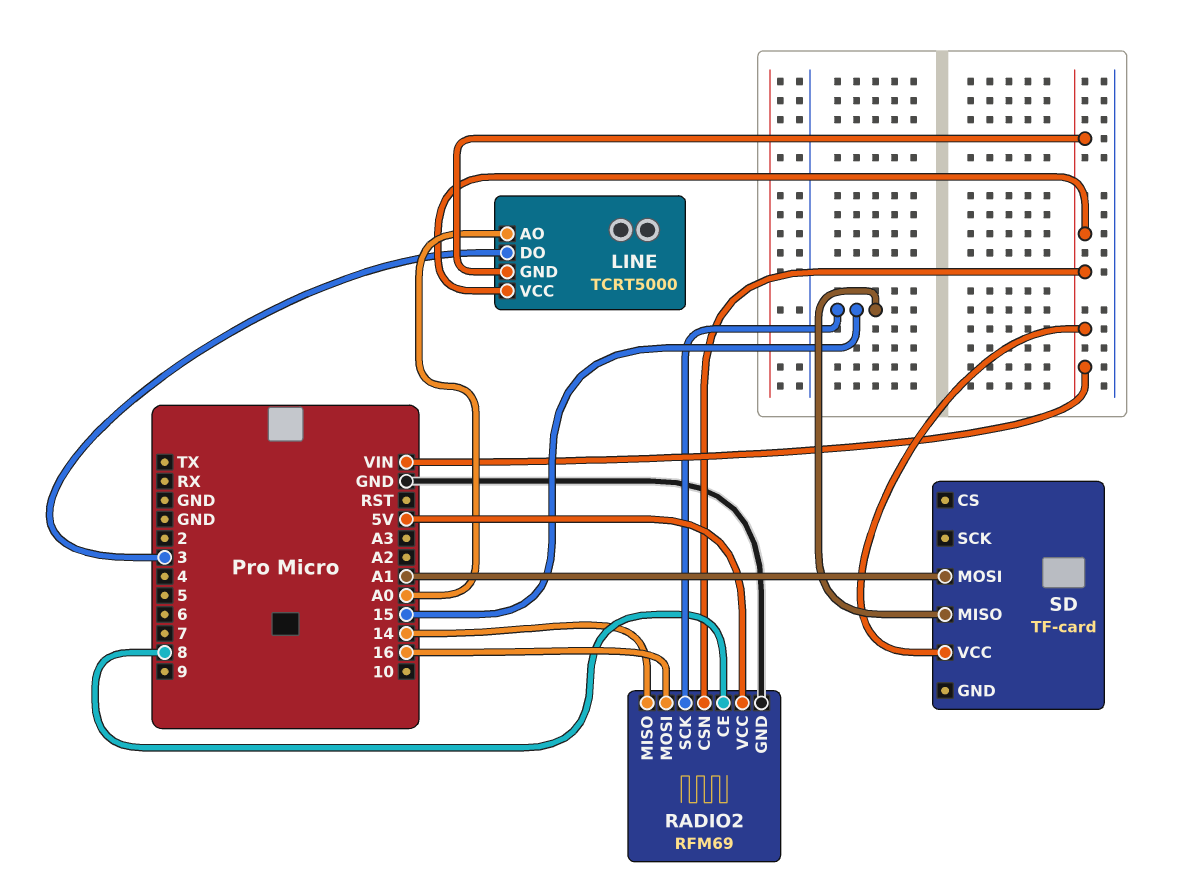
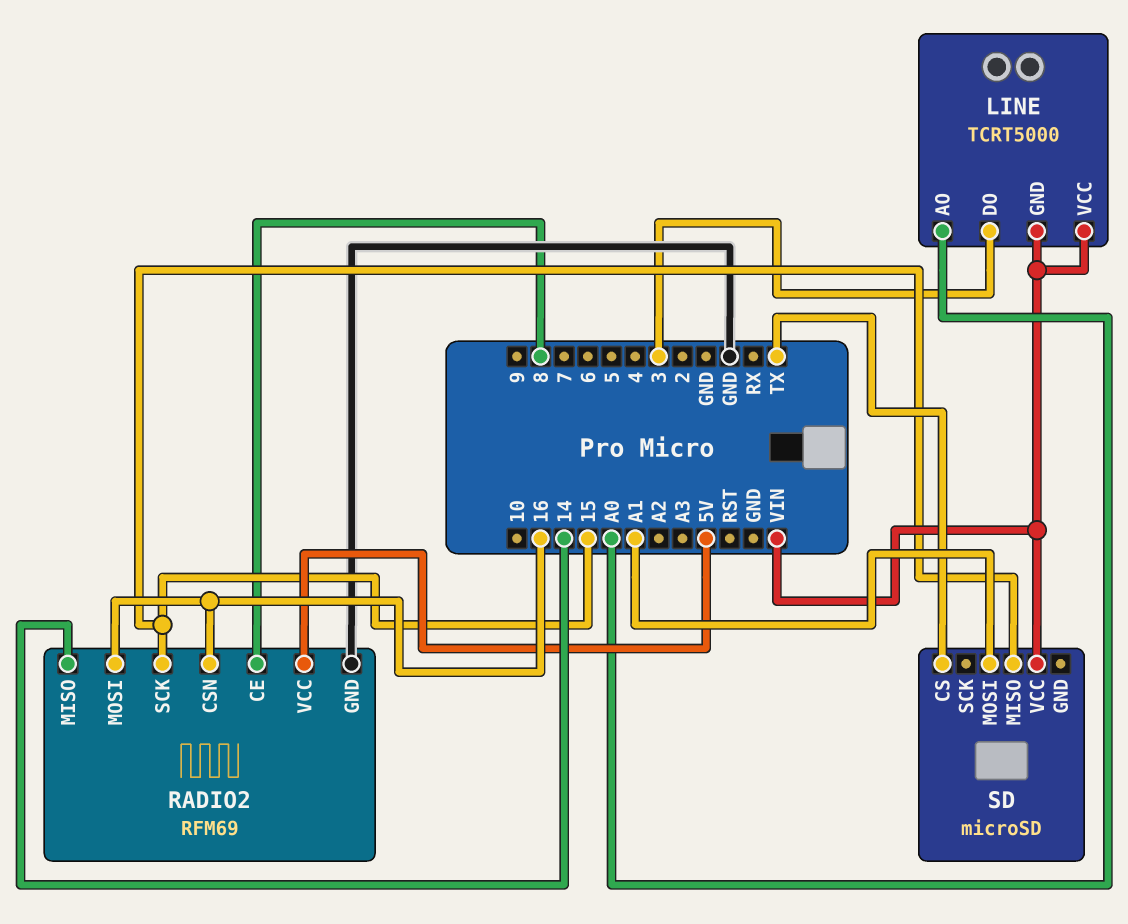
RADIO2 pin CSN: VIN -> 16
SD: TF-card -> microSD
SD pin CS: none -> TX

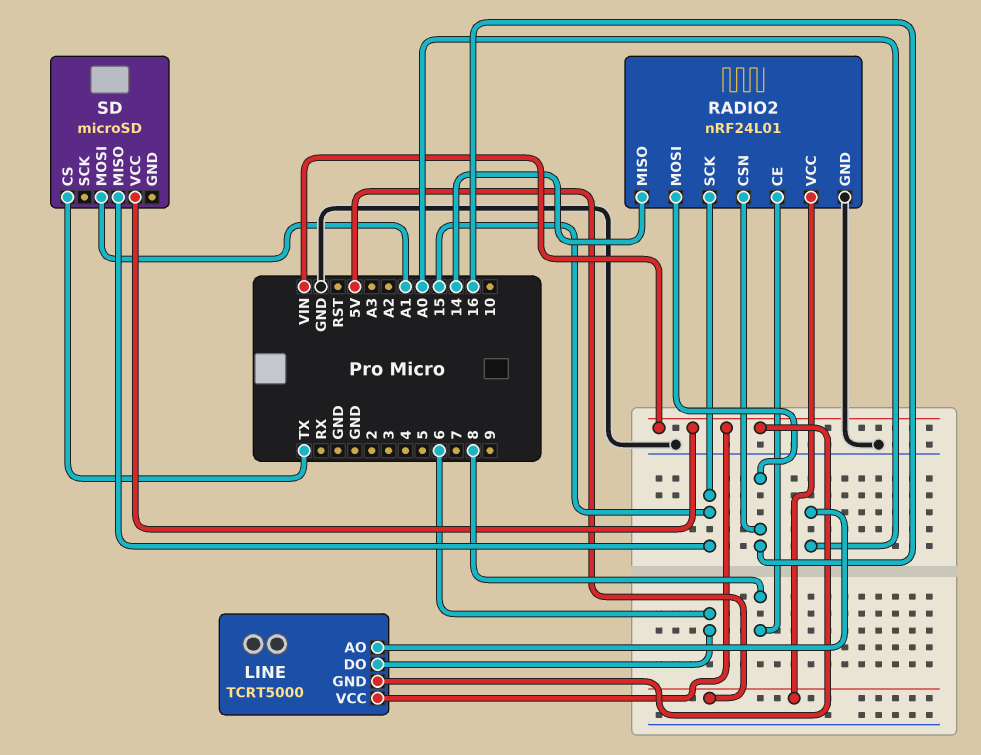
LINE pin DO: 3 -> 6
RADIO2: RFM69 -> nRF24L01

